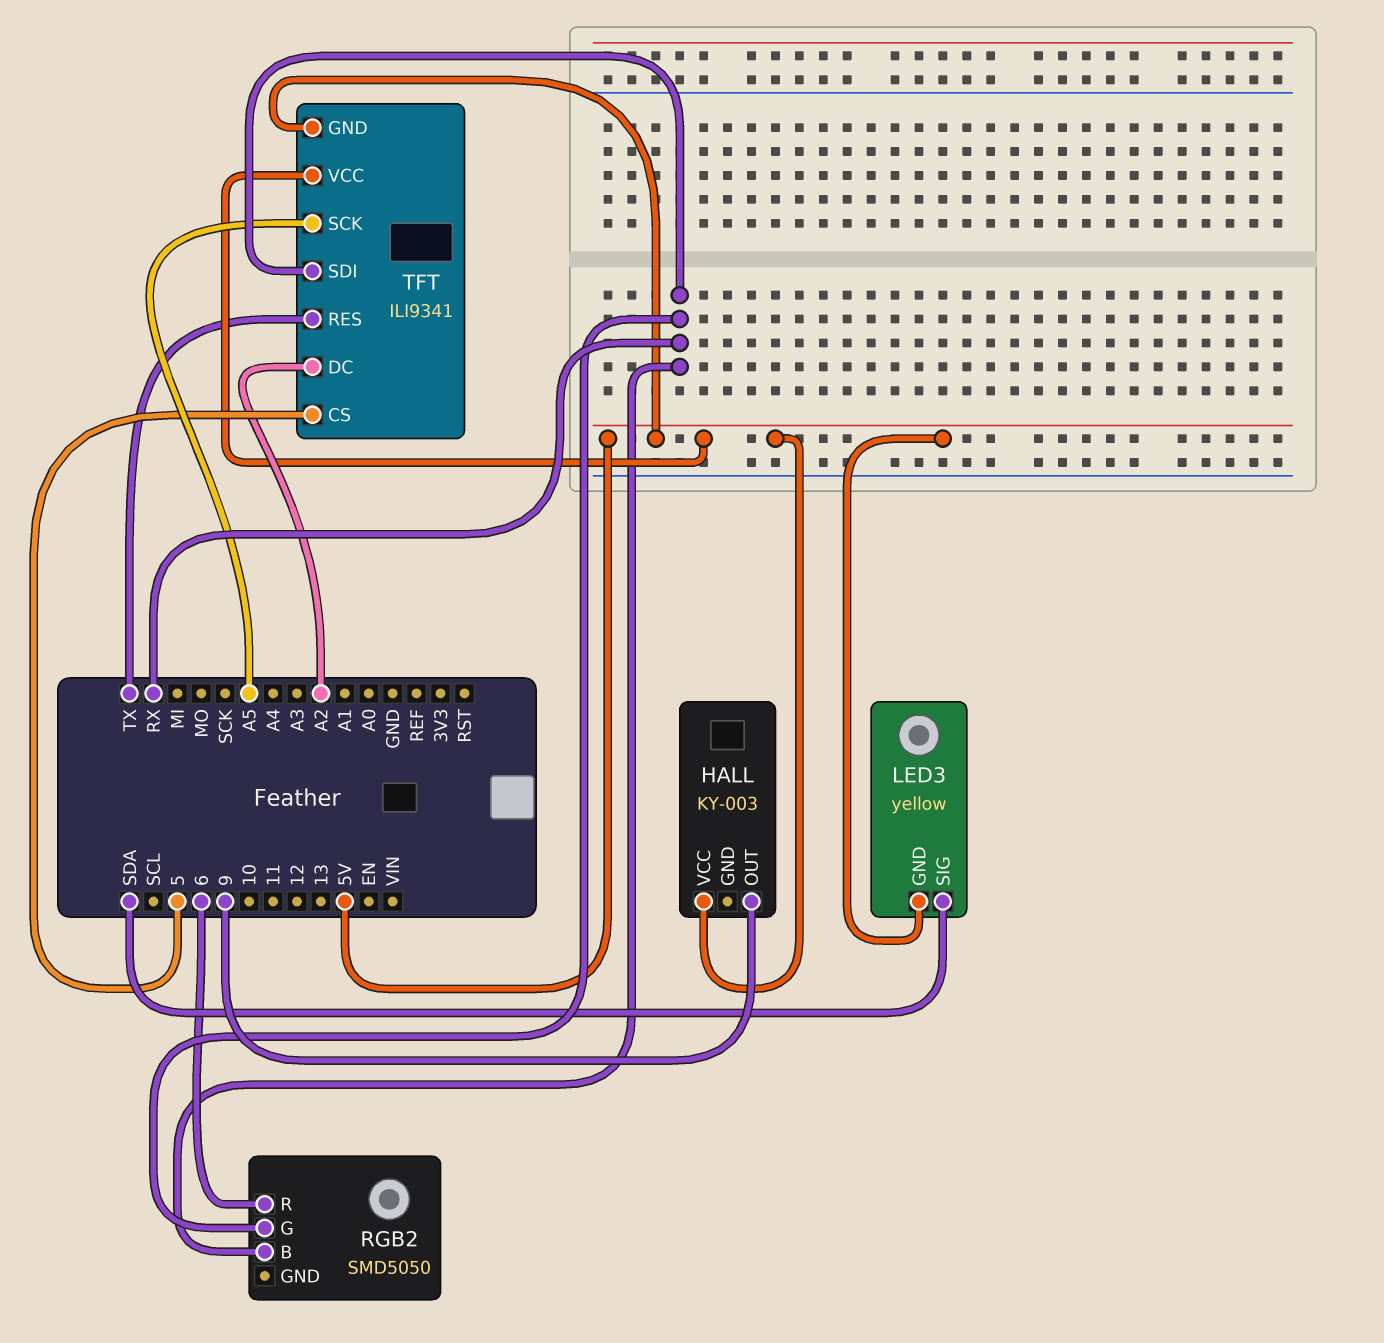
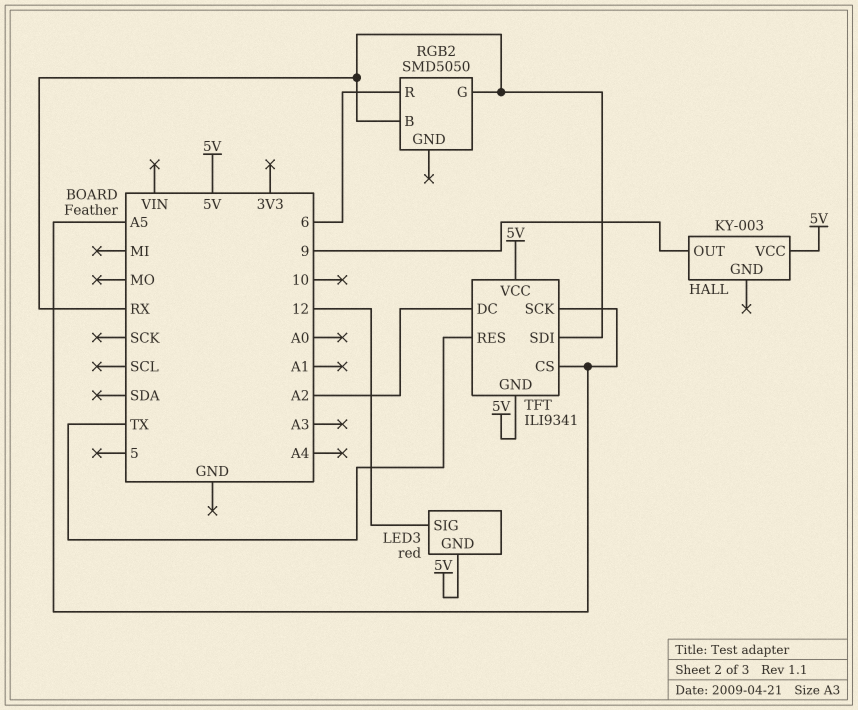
LED3: yellow -> red
LED3 pin SIG: SDA -> 12
TFT pin CS: 5 -> A5

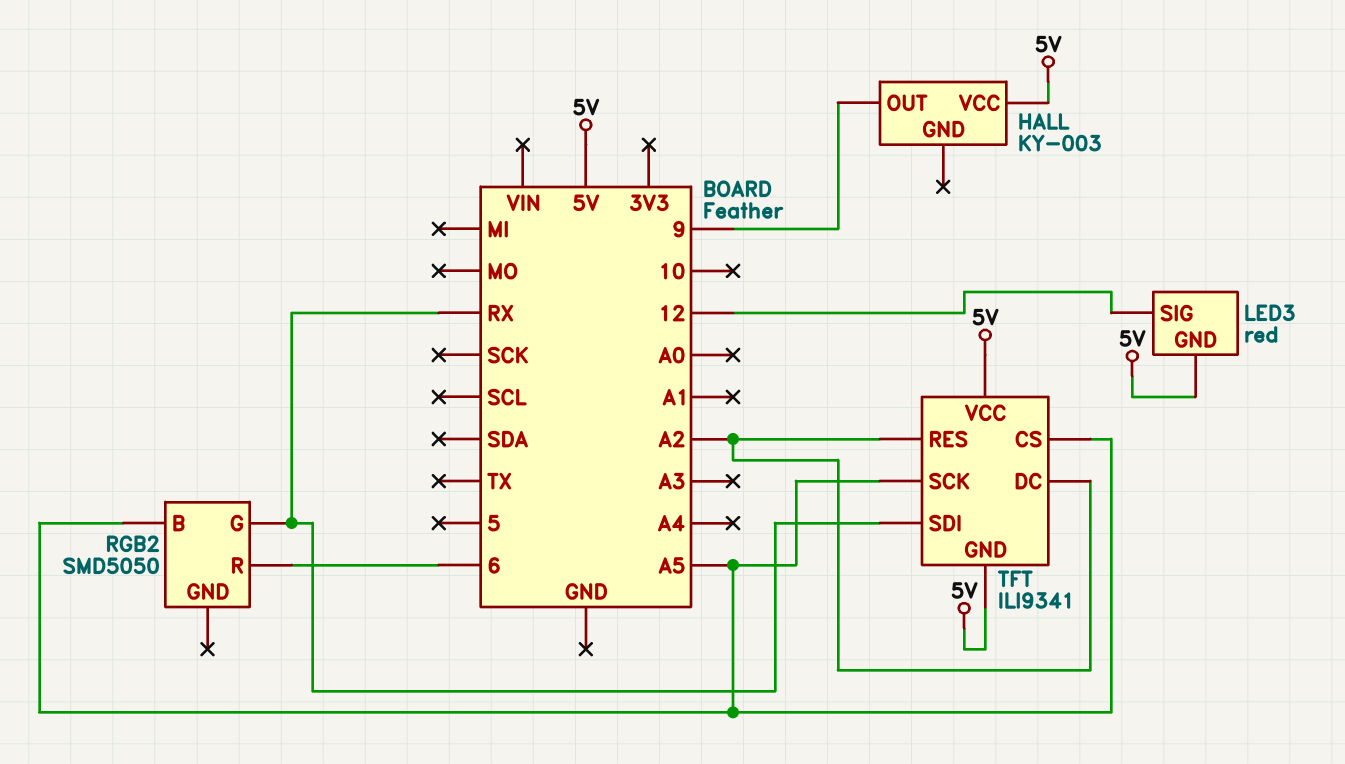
RGB2 pin B: RX -> A5
TFT pin RES: TX -> A2

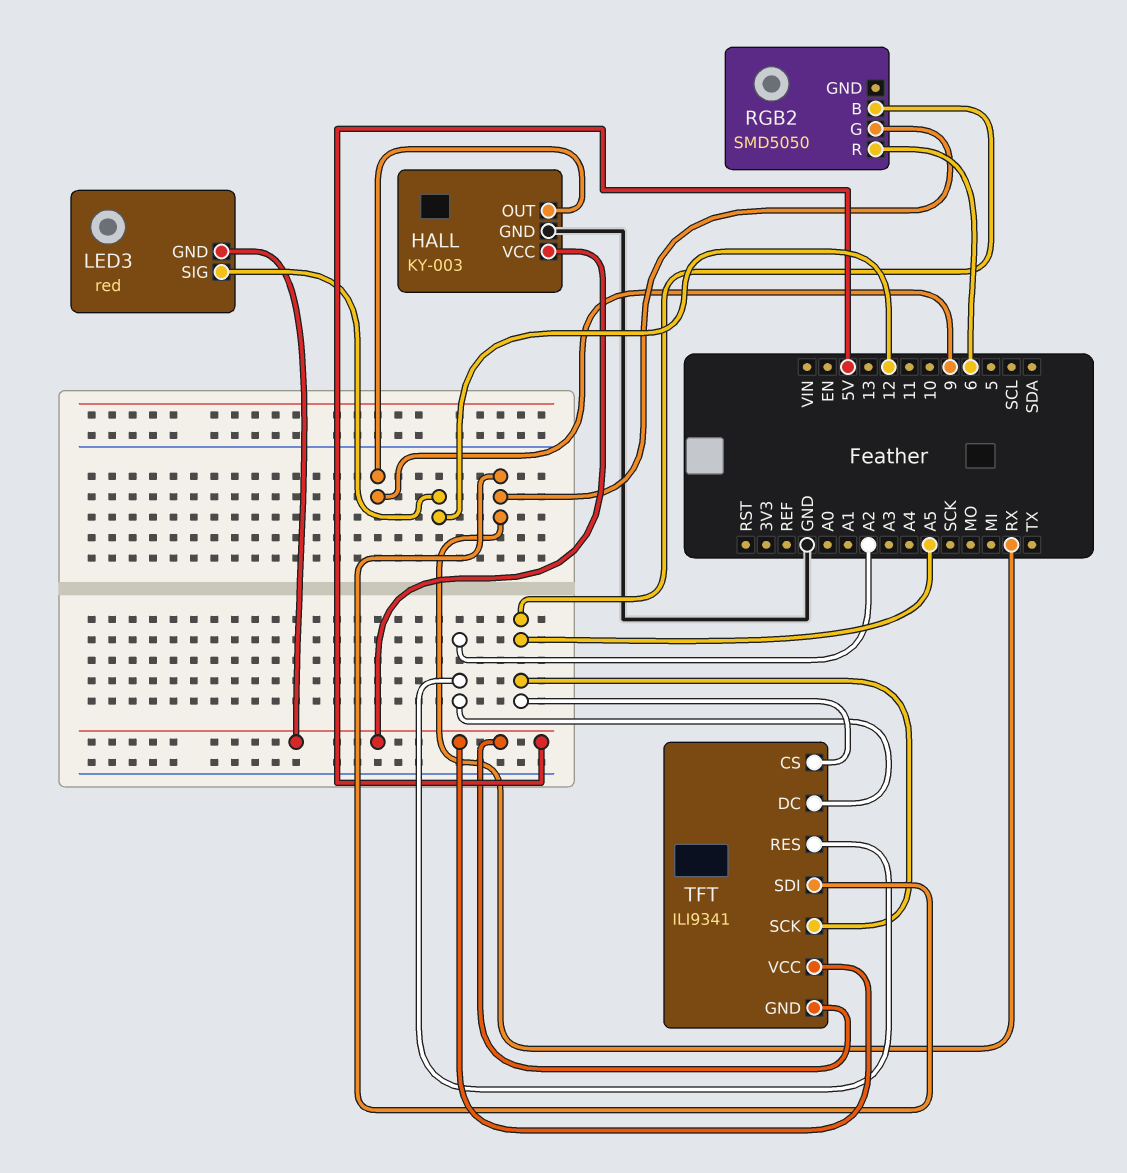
HALL pin GND: none -> GND

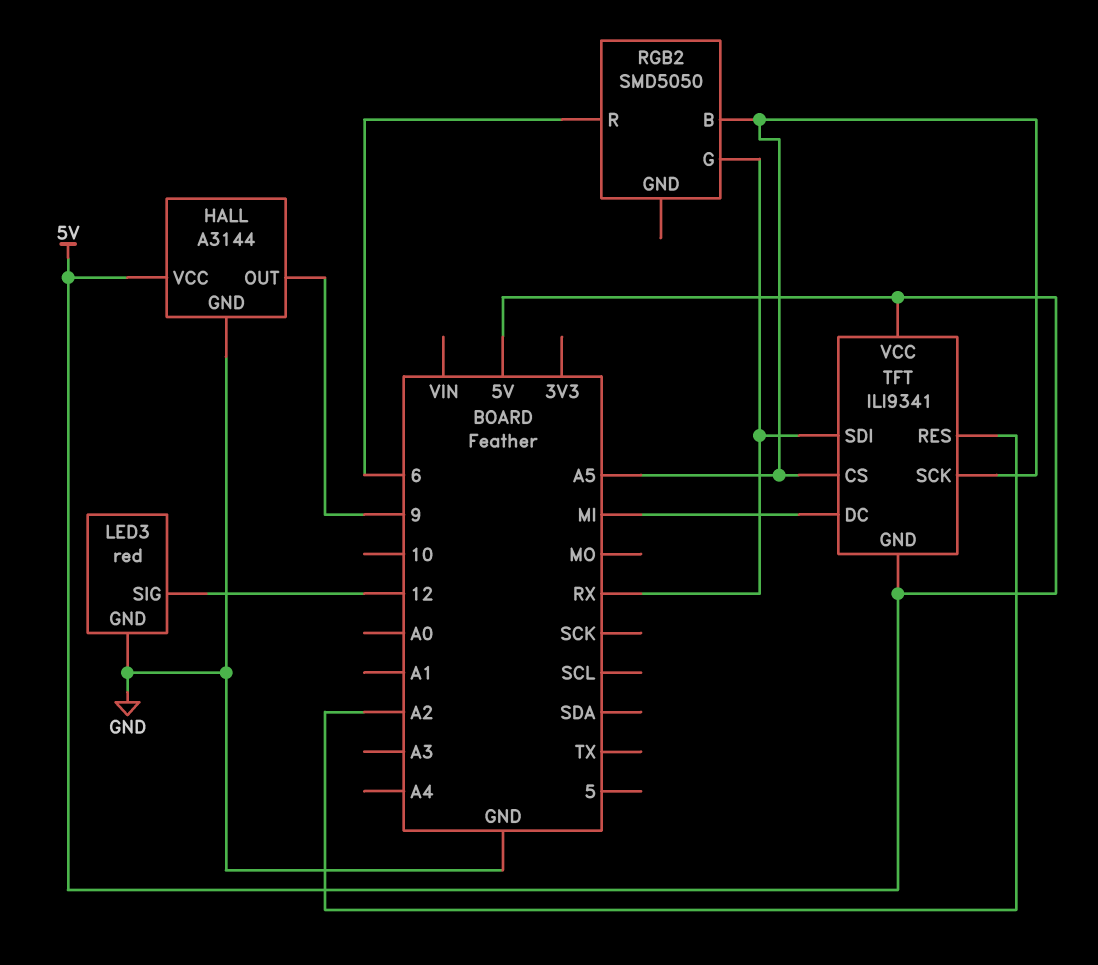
HALL: KY-003 -> A3144
LED3 pin GND: 5V -> GND
TFT pin DC: A2 -> MI

